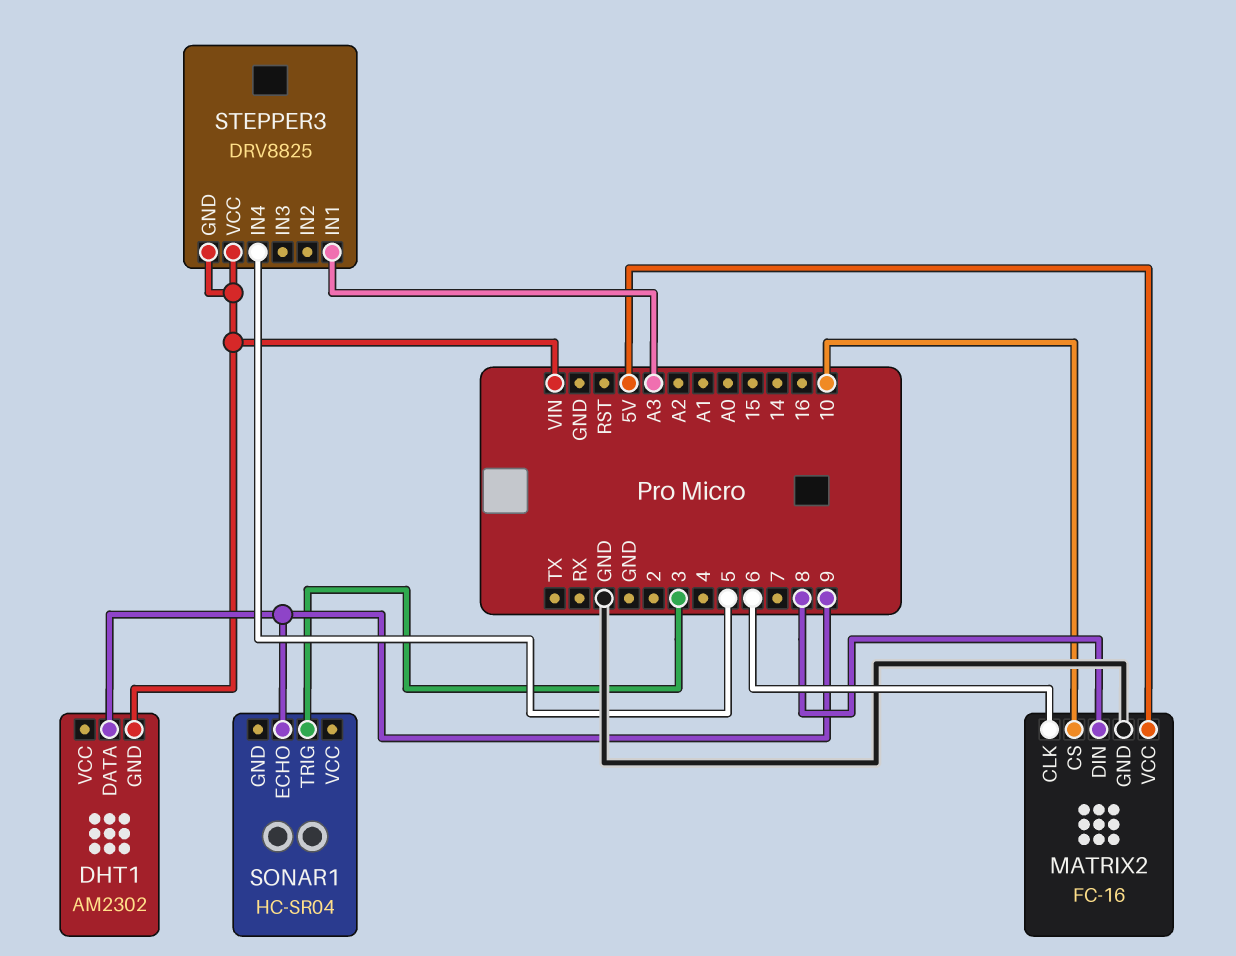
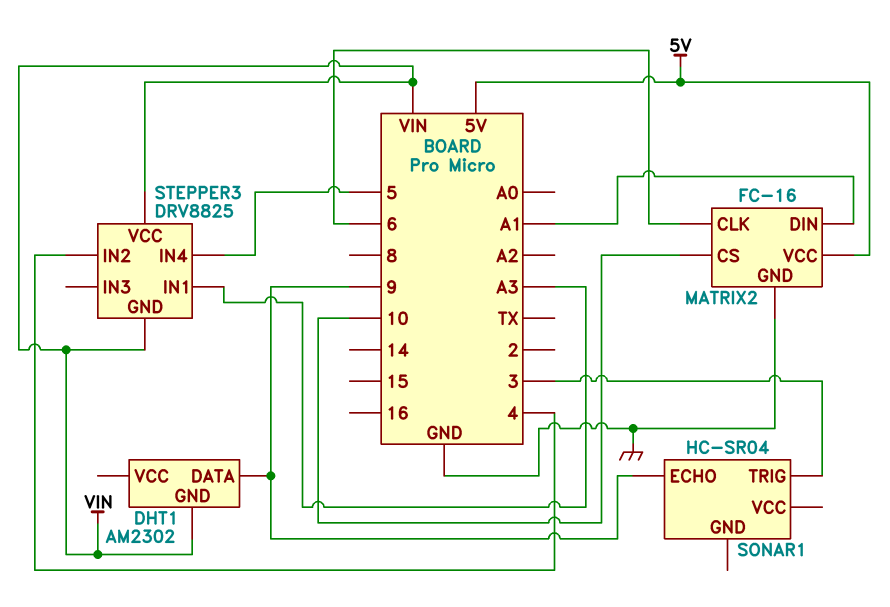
MATRIX2 pin DIN: 8 -> A1
STEPPER3 pin IN2: none -> 4

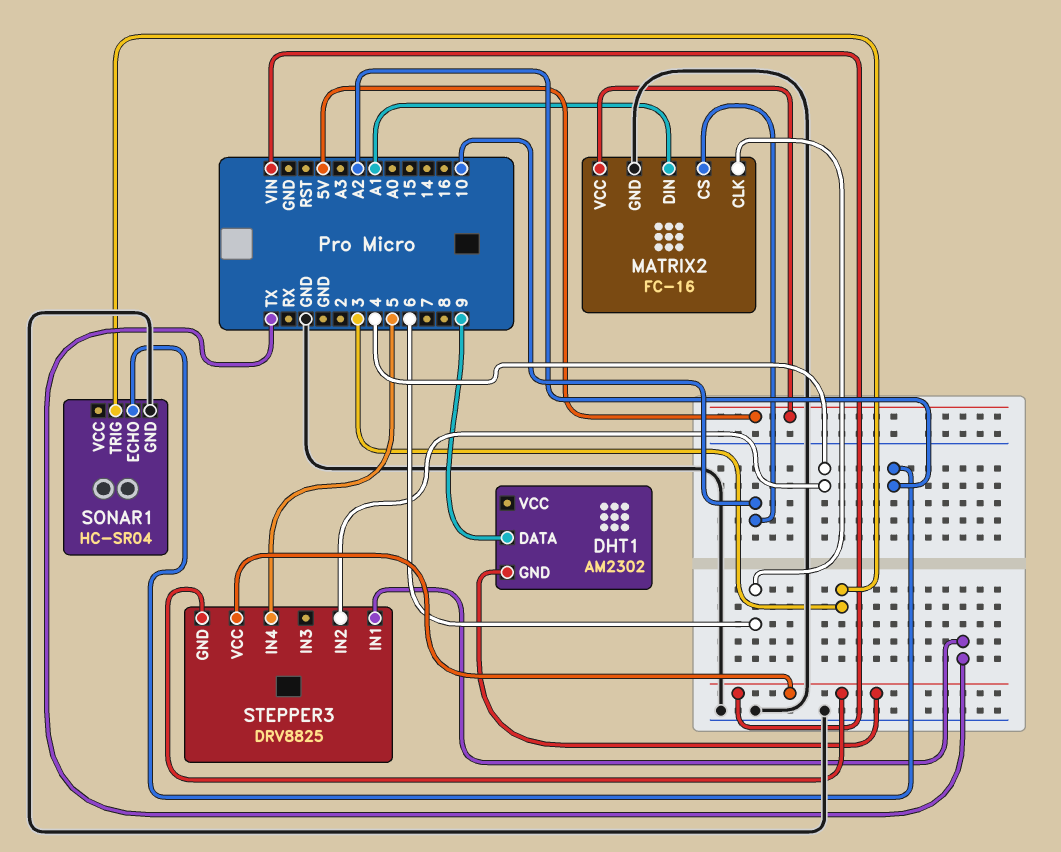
SONAR1 pin ECHO: 9 -> A2
SONAR1 pin GND: none -> GND
STEPPER3 pin IN1: A3 -> TX

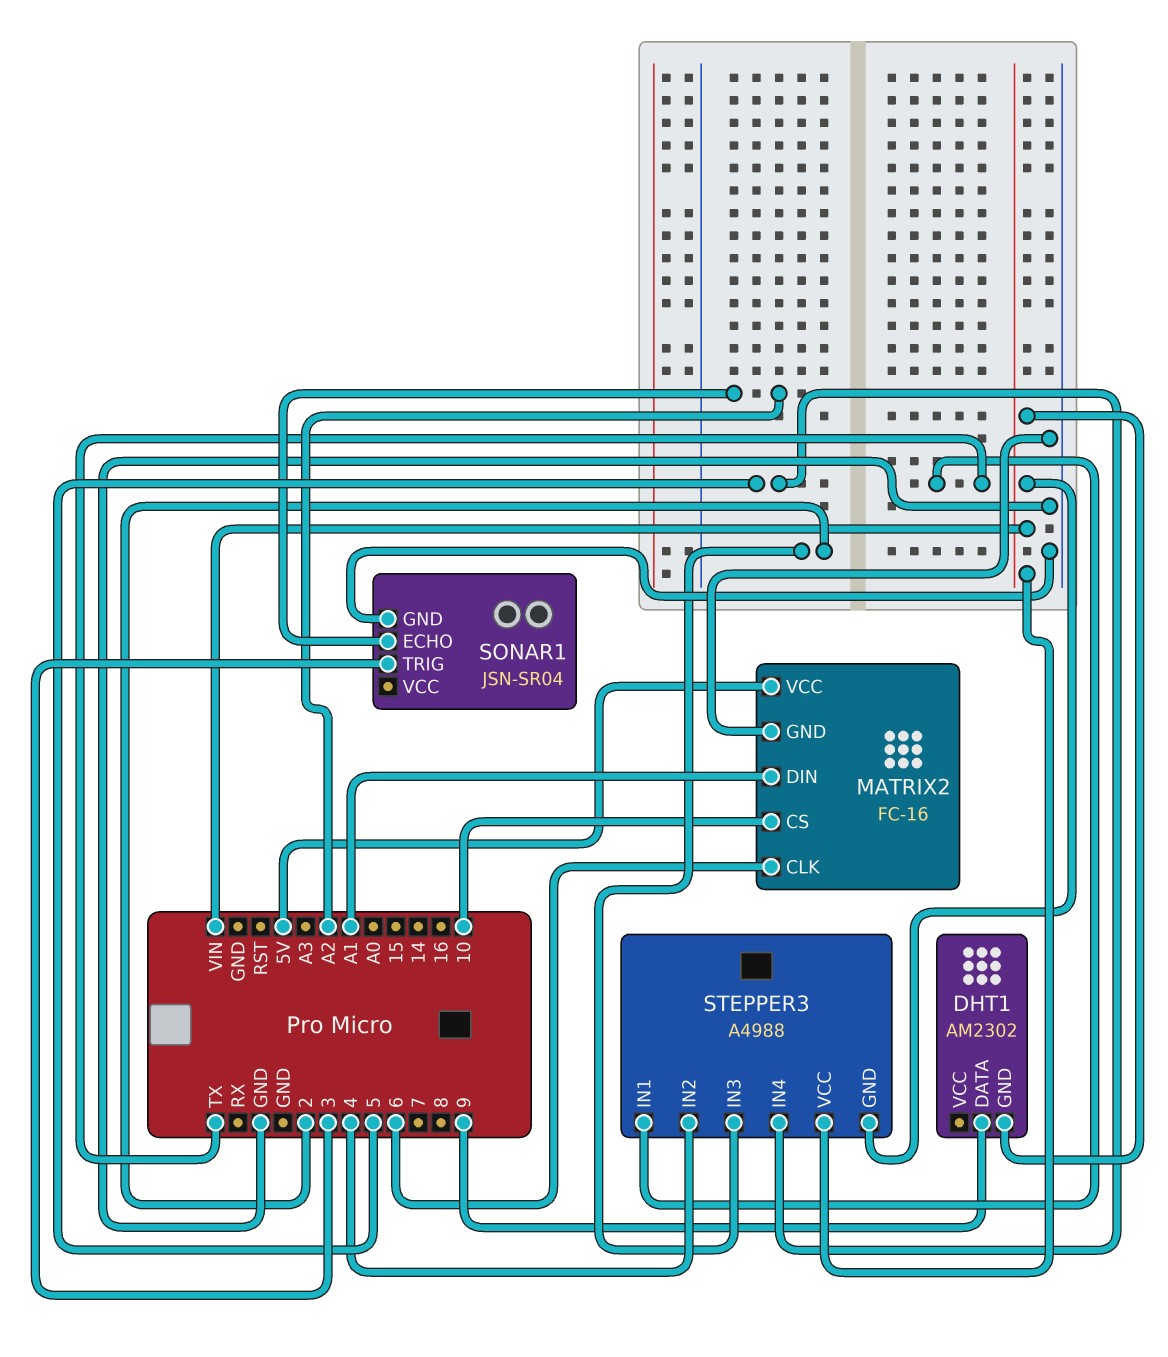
SONAR1: HC-SR04 -> JSN-SR04
STEPPER3: DRV8825 -> A4988
STEPPER3 pin IN3: none -> 2

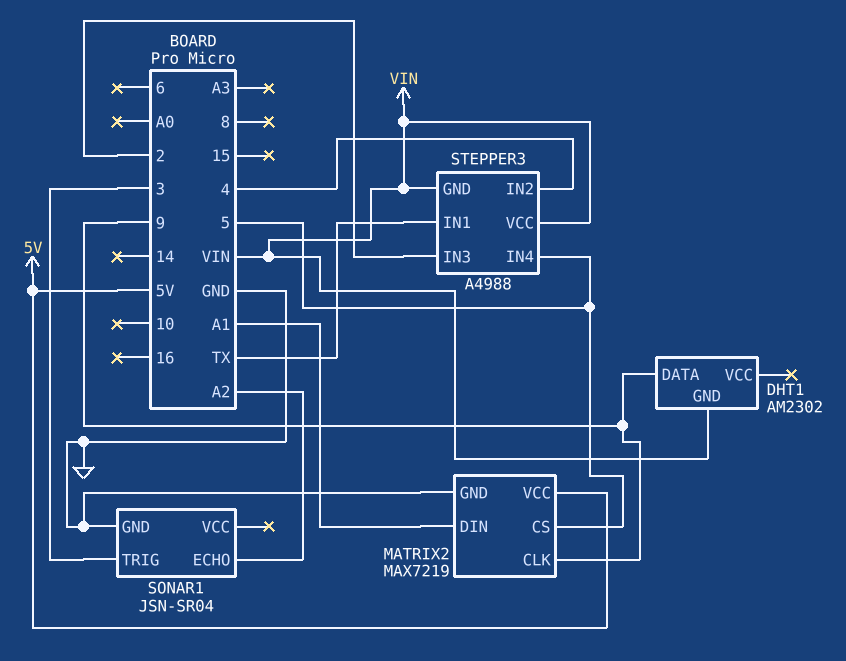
MATRIX2: FC-16 -> MAX7219
MATRIX2 pin CLK: 6 -> 9
MATRIX2 pin CS: 10 -> 5

